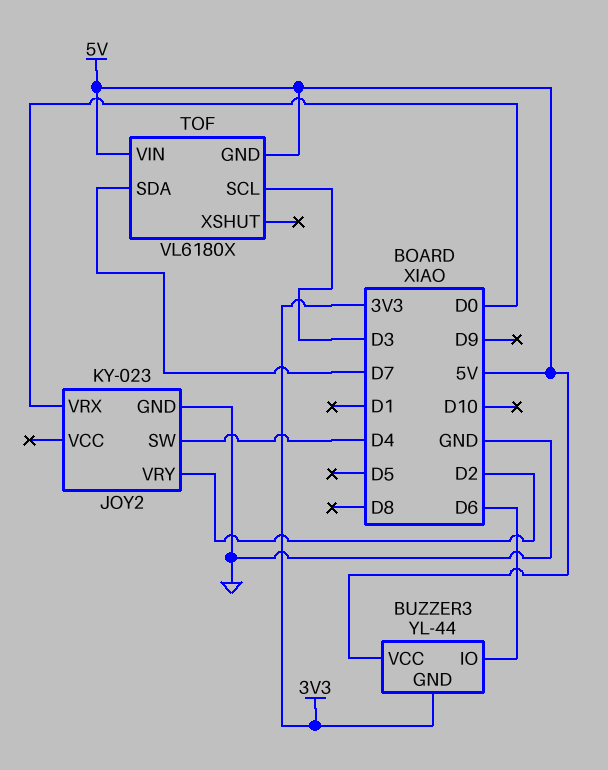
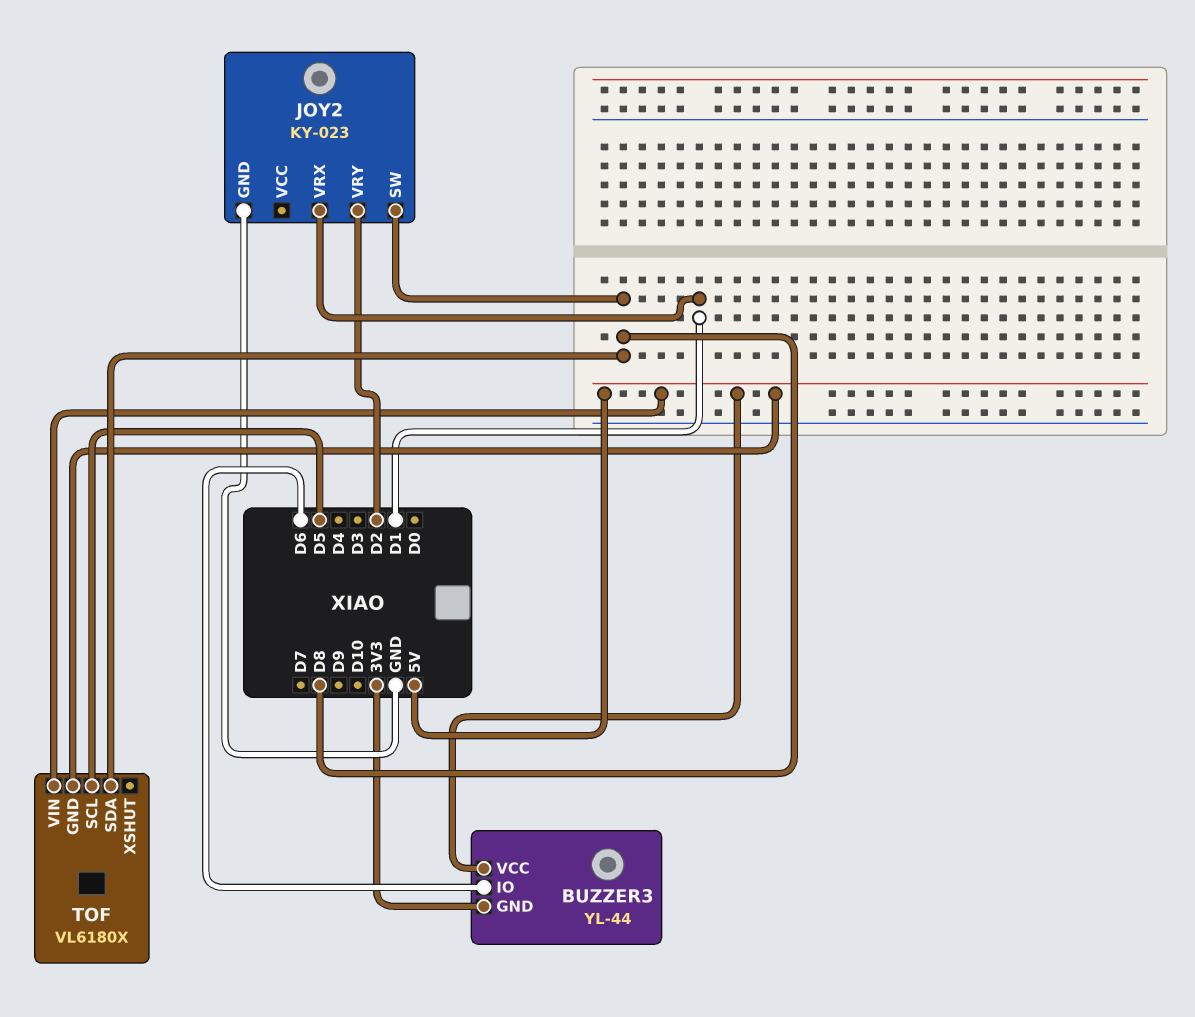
JOY2 pin SW: D4 -> D8
JOY2 pin VRX: D0 -> D1
TOF pin SCL: D3 -> D5
TOF pin SDA: D7 -> D8

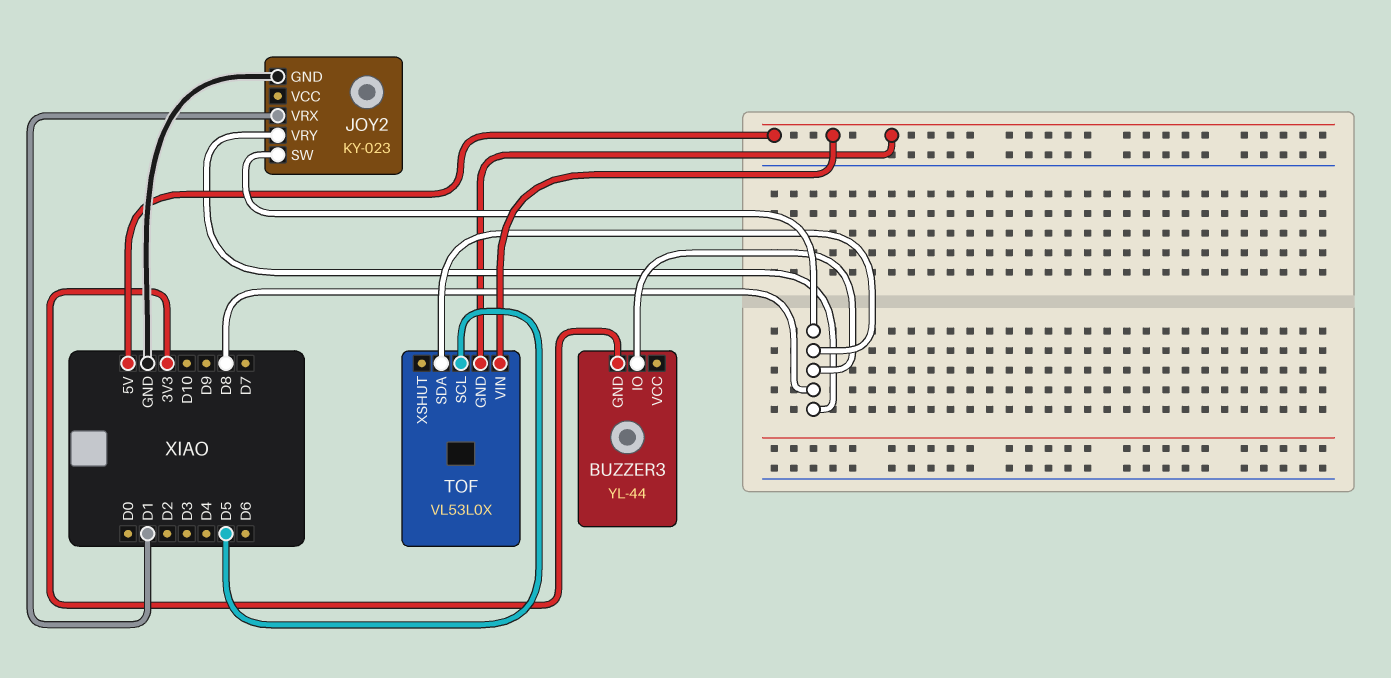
BUZZER3 pin IO: D6 -> D8
BUZZER3 pin VCC: 5V -> none
JOY2 pin VRY: D2 -> D8
TOF: VL6180X -> VL53L0X

